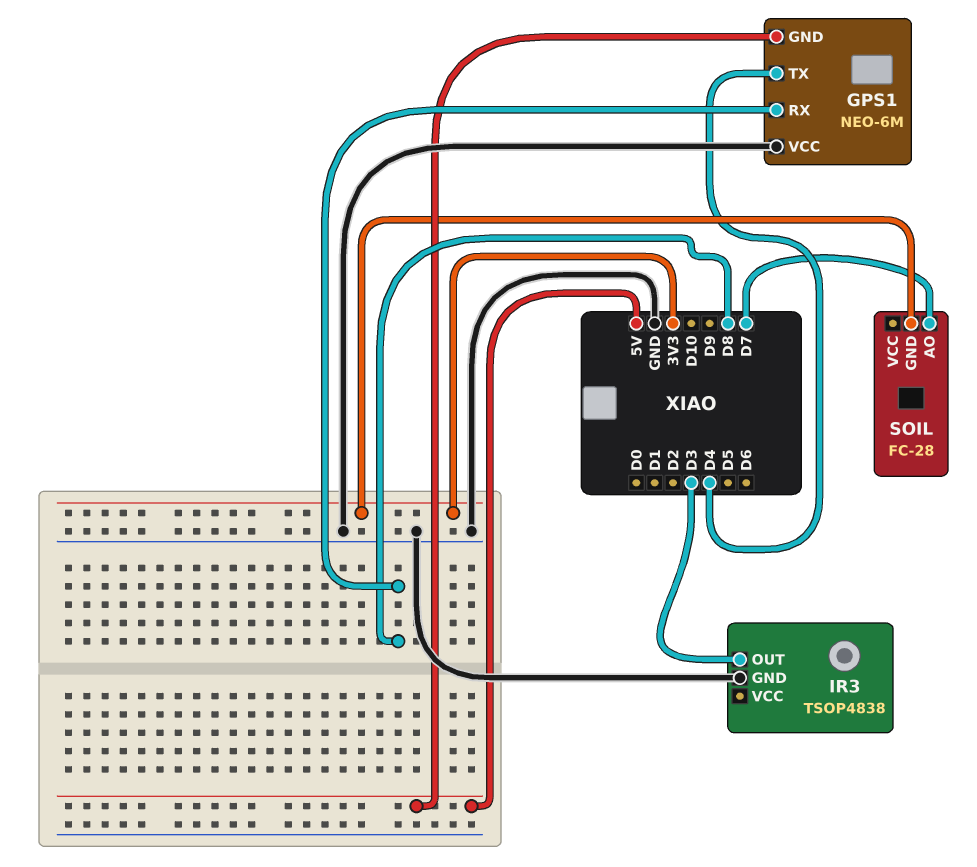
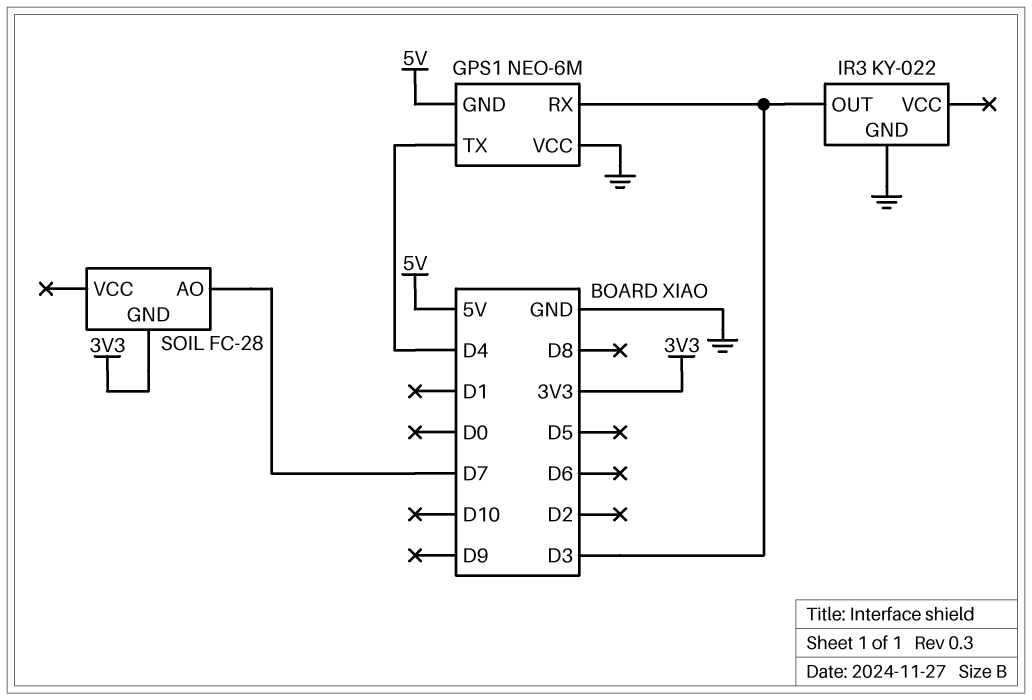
GPS1 pin RX: D8 -> D3
IR3: TSOP4838 -> KY-022

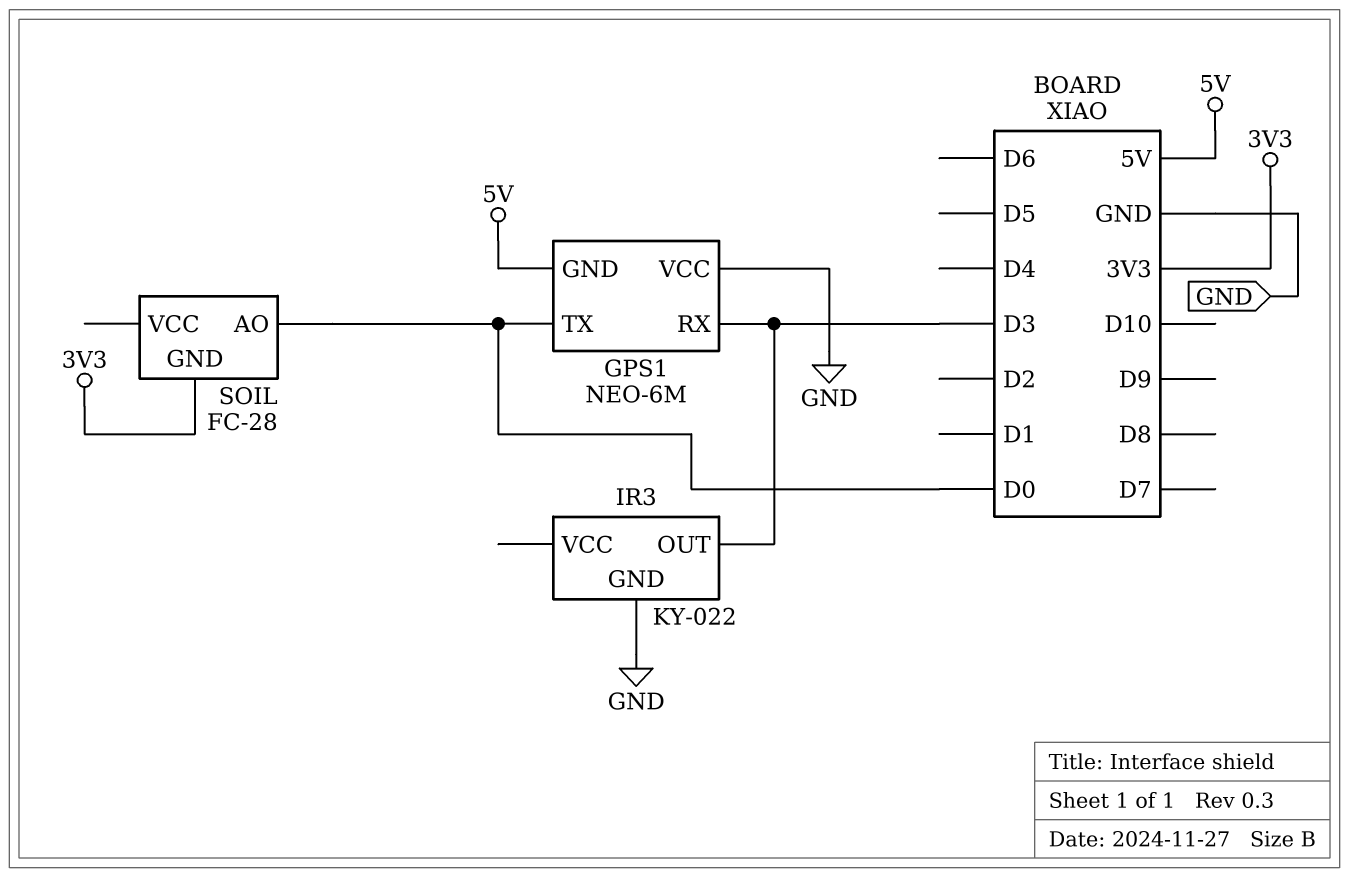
GPS1 pin TX: D4 -> D0
SOIL pin AO: D7 -> D0

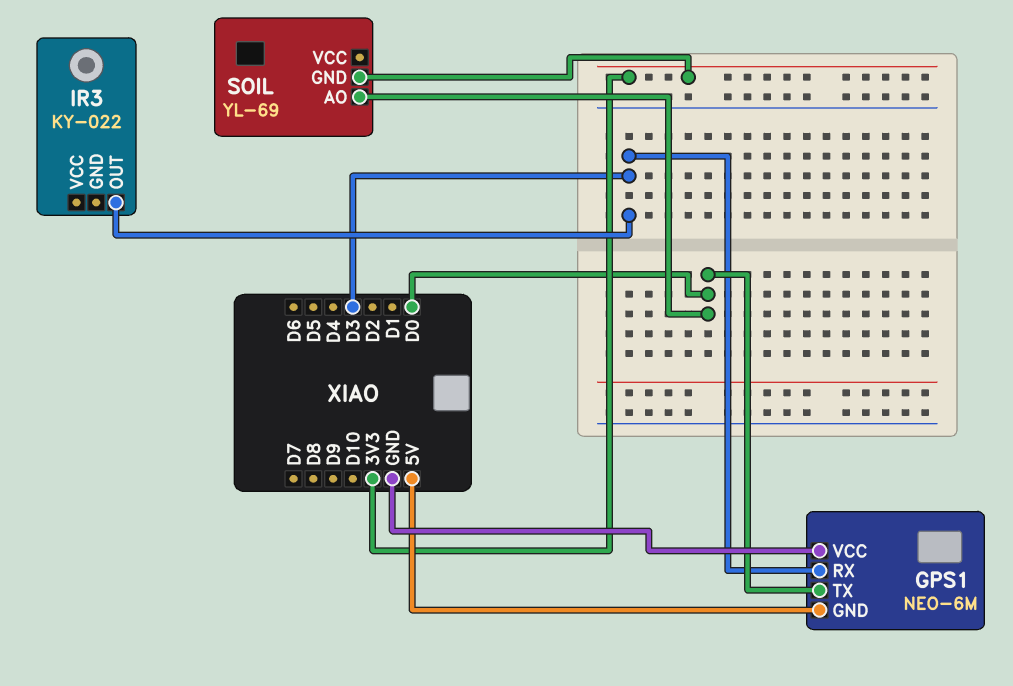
IR3 pin GND: GND -> none
SOIL: FC-28 -> YL-69

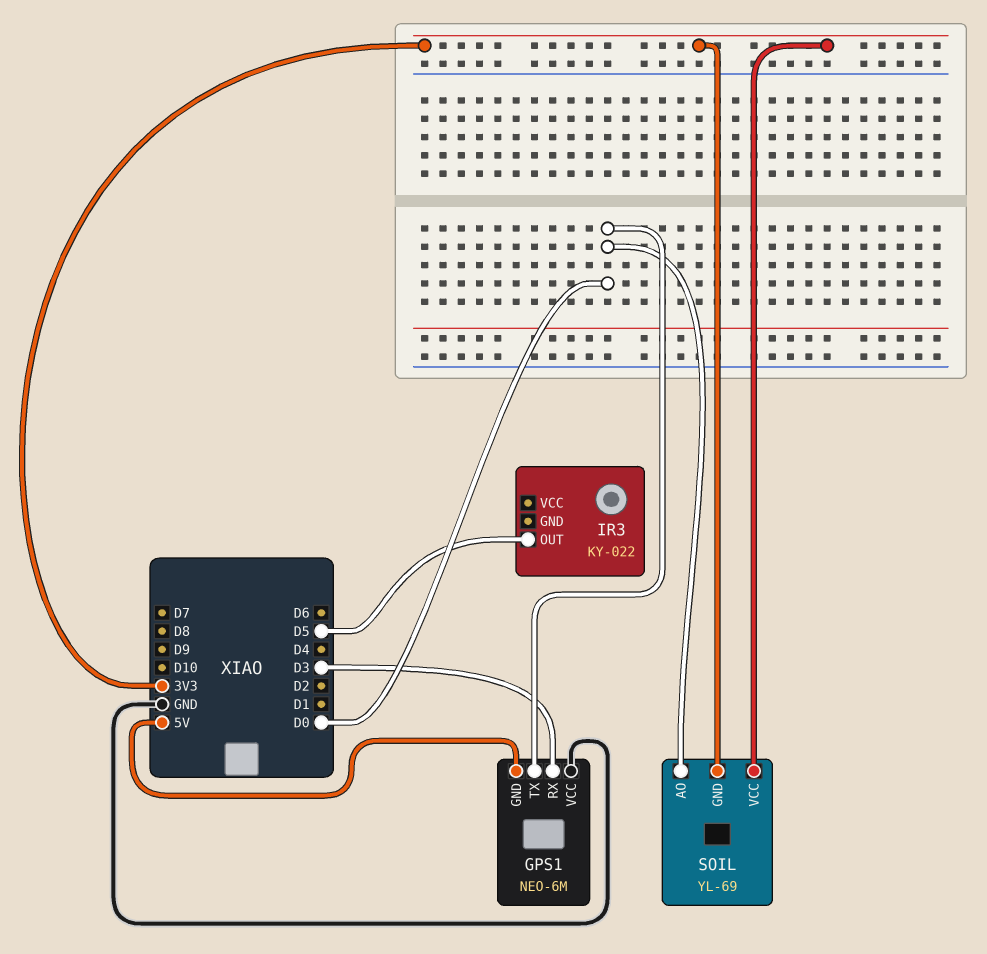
IR3 pin OUT: D3 -> D5
SOIL pin VCC: none -> 3V3

